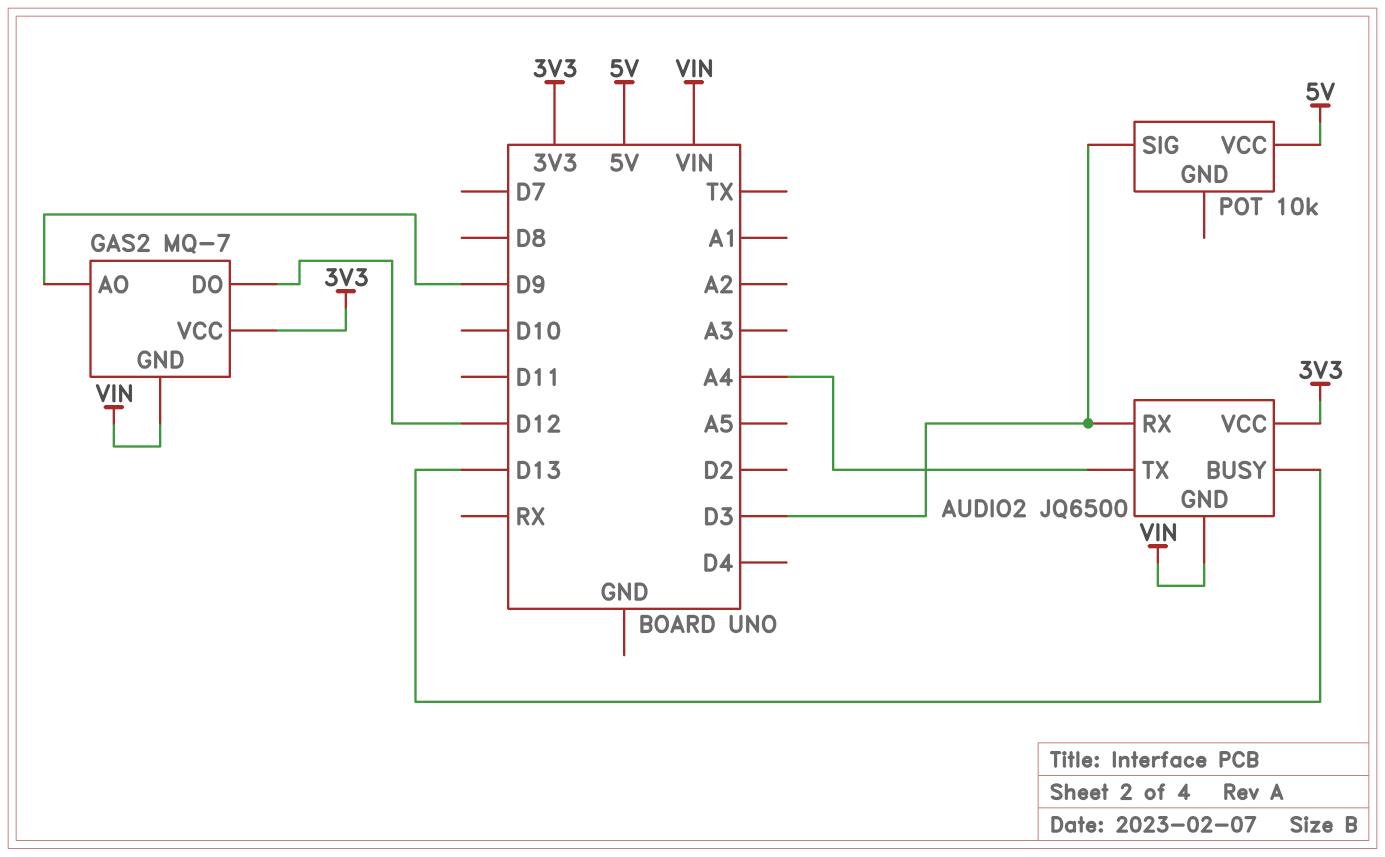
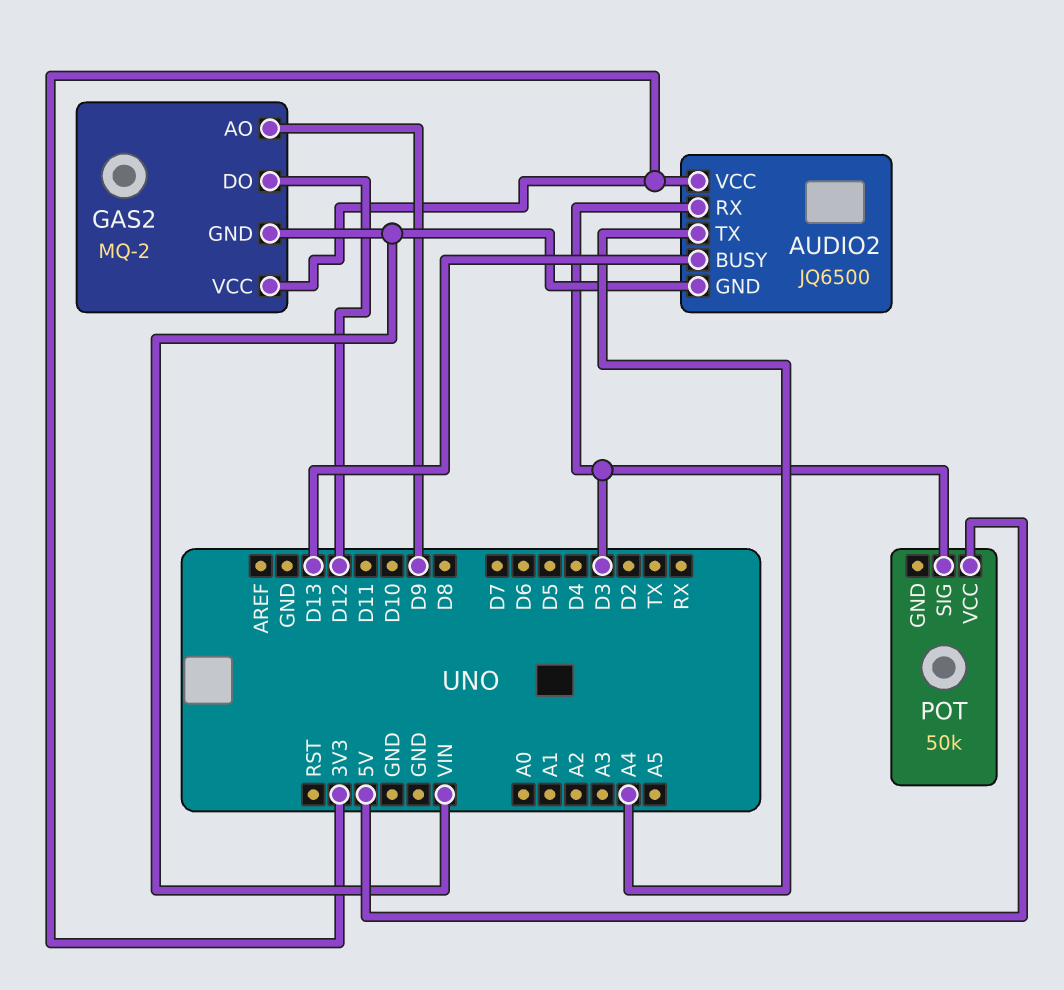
GAS2: MQ-7 -> MQ-2
POT: 10k -> 50k

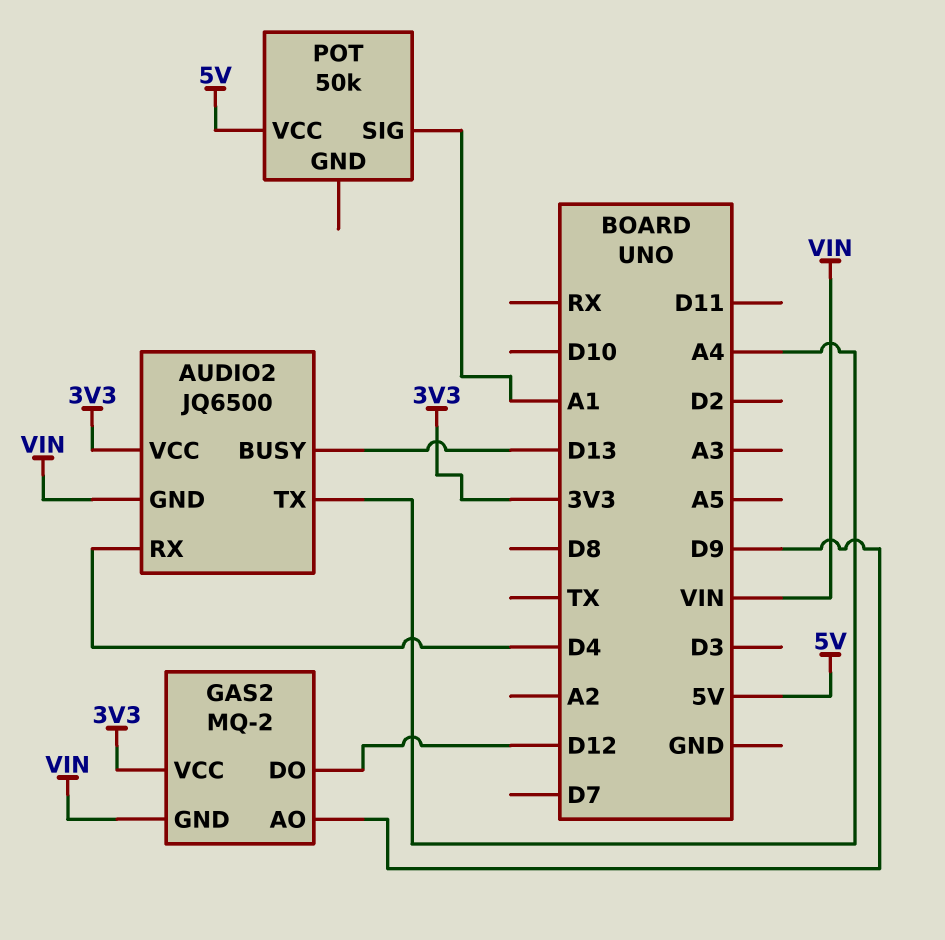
AUDIO2 pin RX: D3 -> D4
POT pin SIG: D3 -> A1

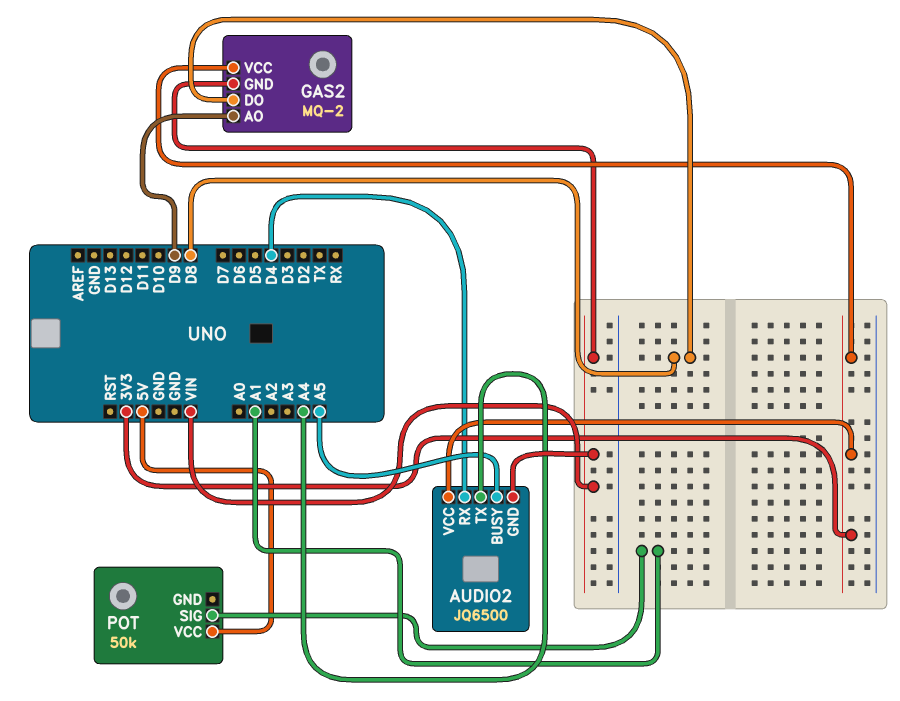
AUDIO2 pin BUSY: D13 -> A5
GAS2 pin DO: D12 -> D8

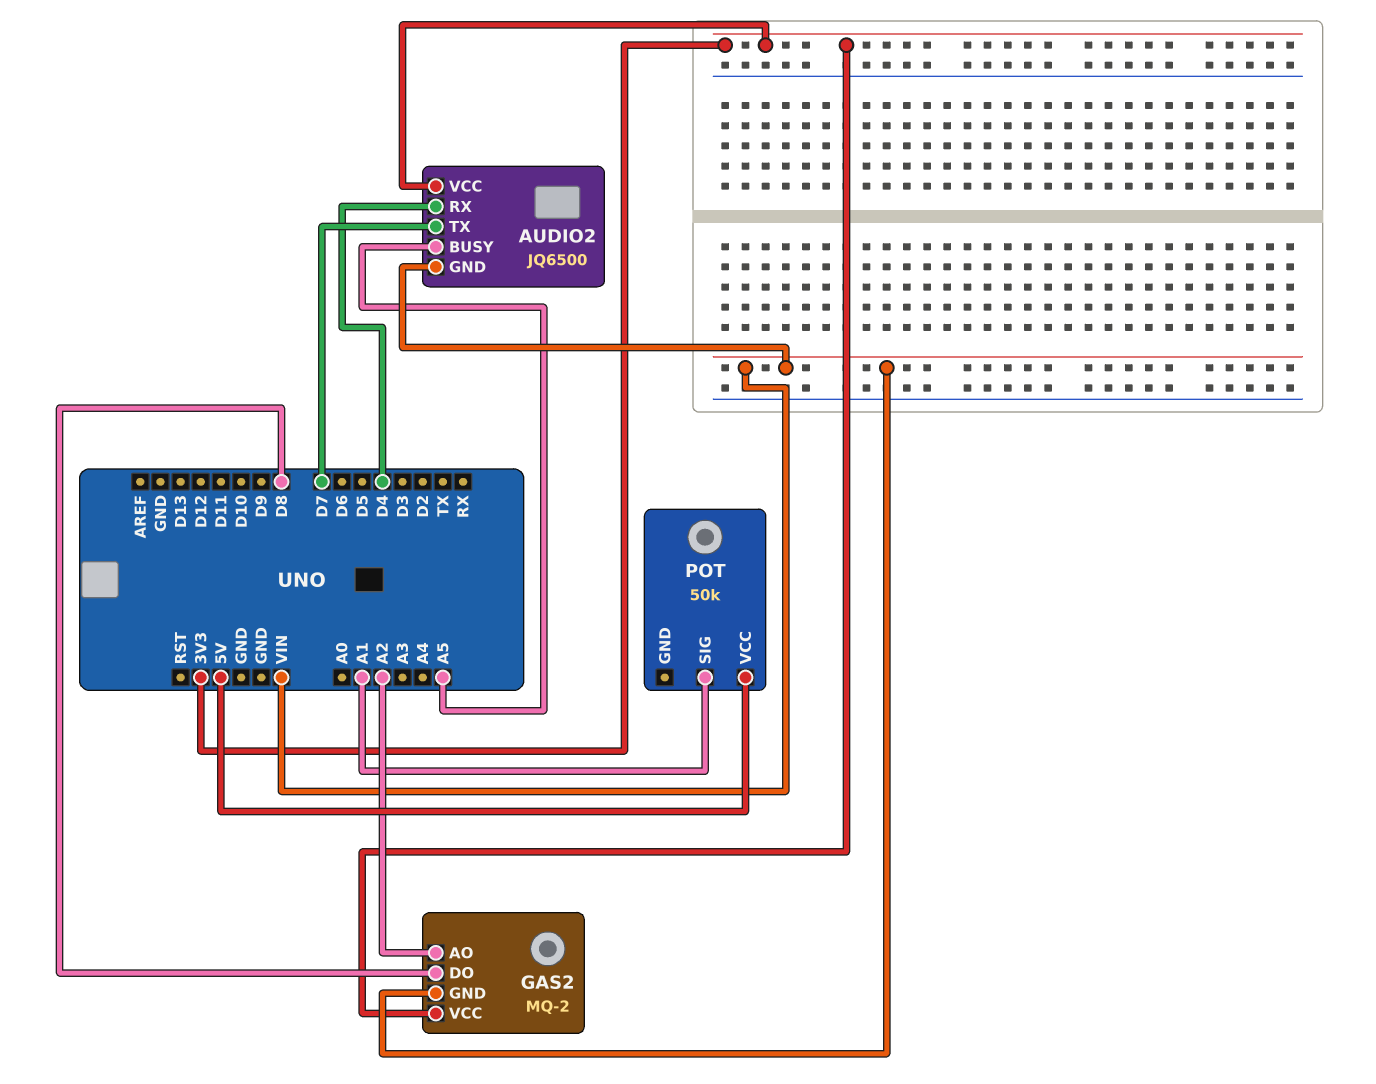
AUDIO2 pin TX: A4 -> D7
GAS2 pin AO: D9 -> A2

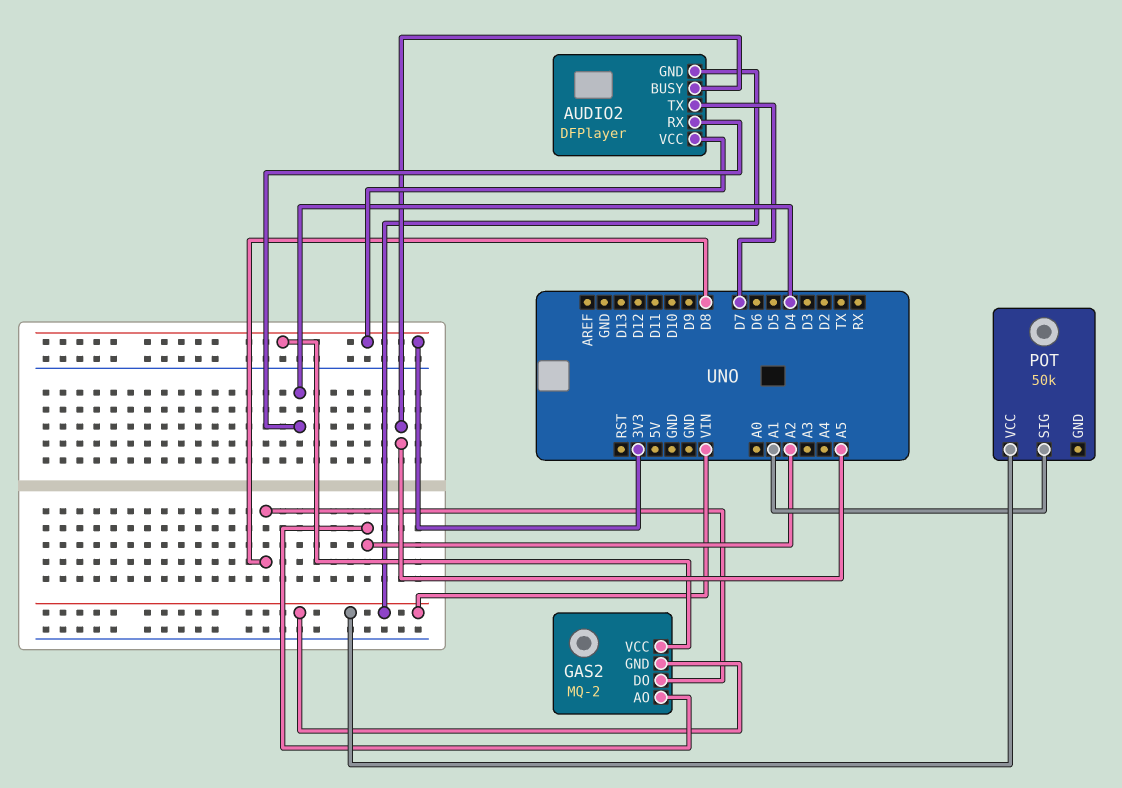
AUDIO2: JQ6500 -> DFPlayer
POT pin VCC: 5V -> VIN

